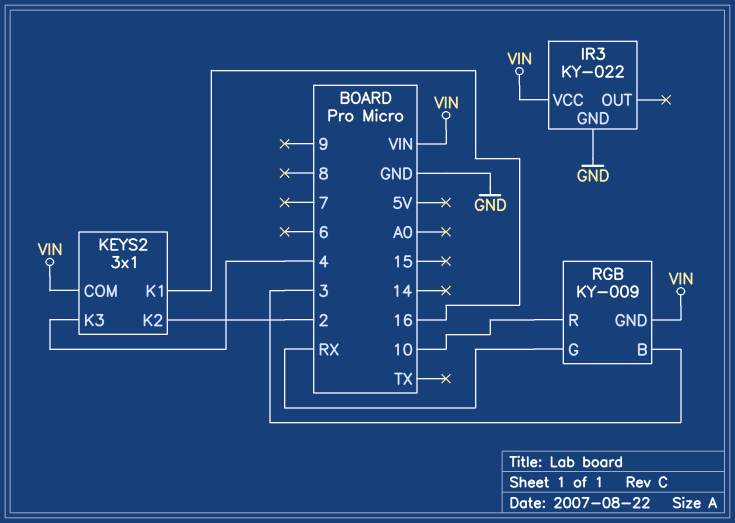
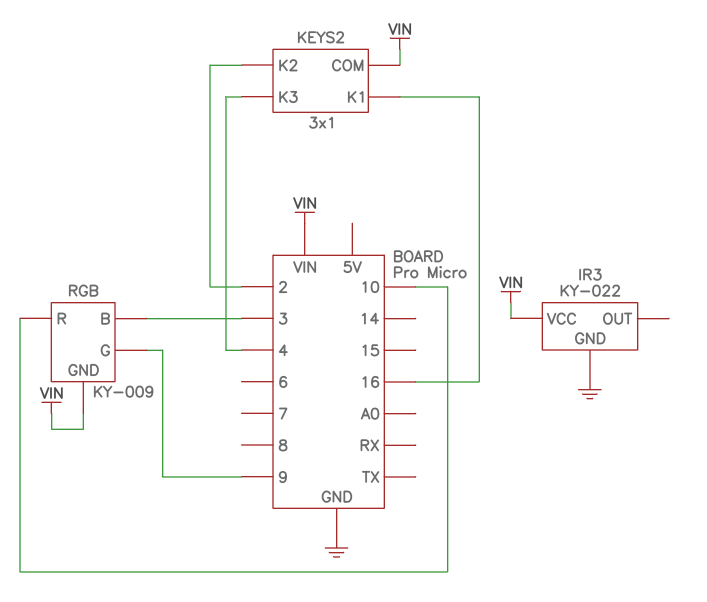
RGB pin G: RX -> 9

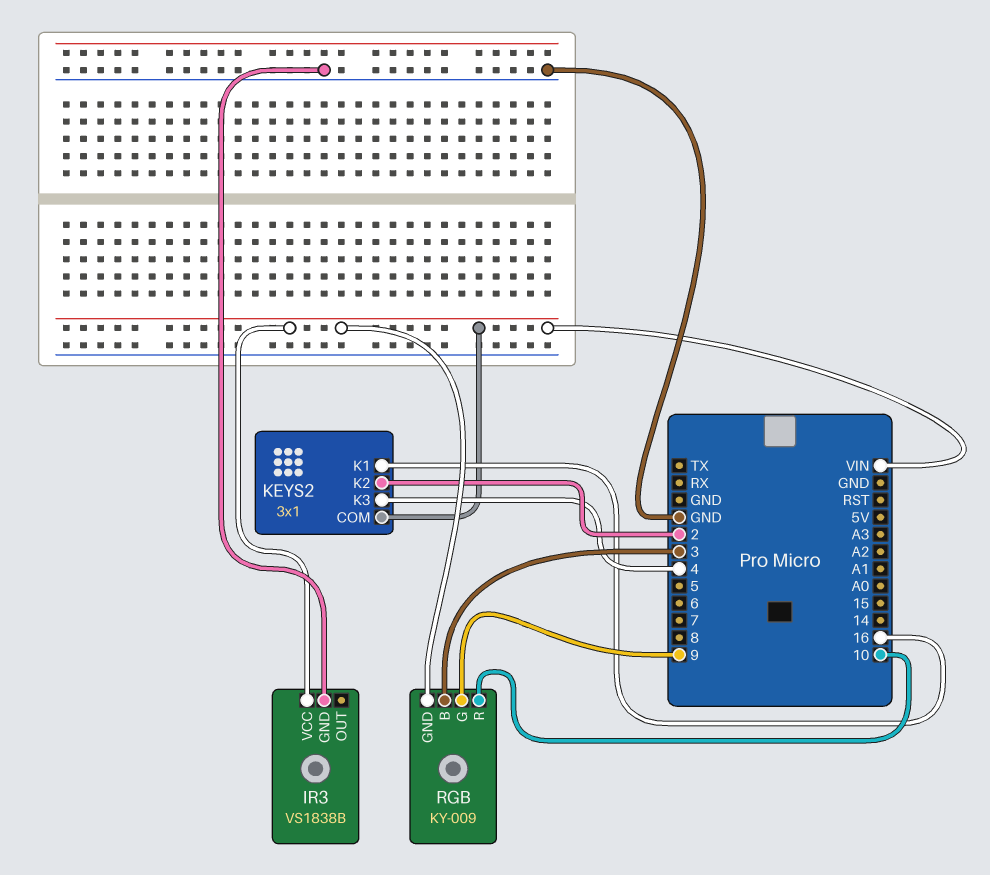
IR3: KY-022 -> VS1838B

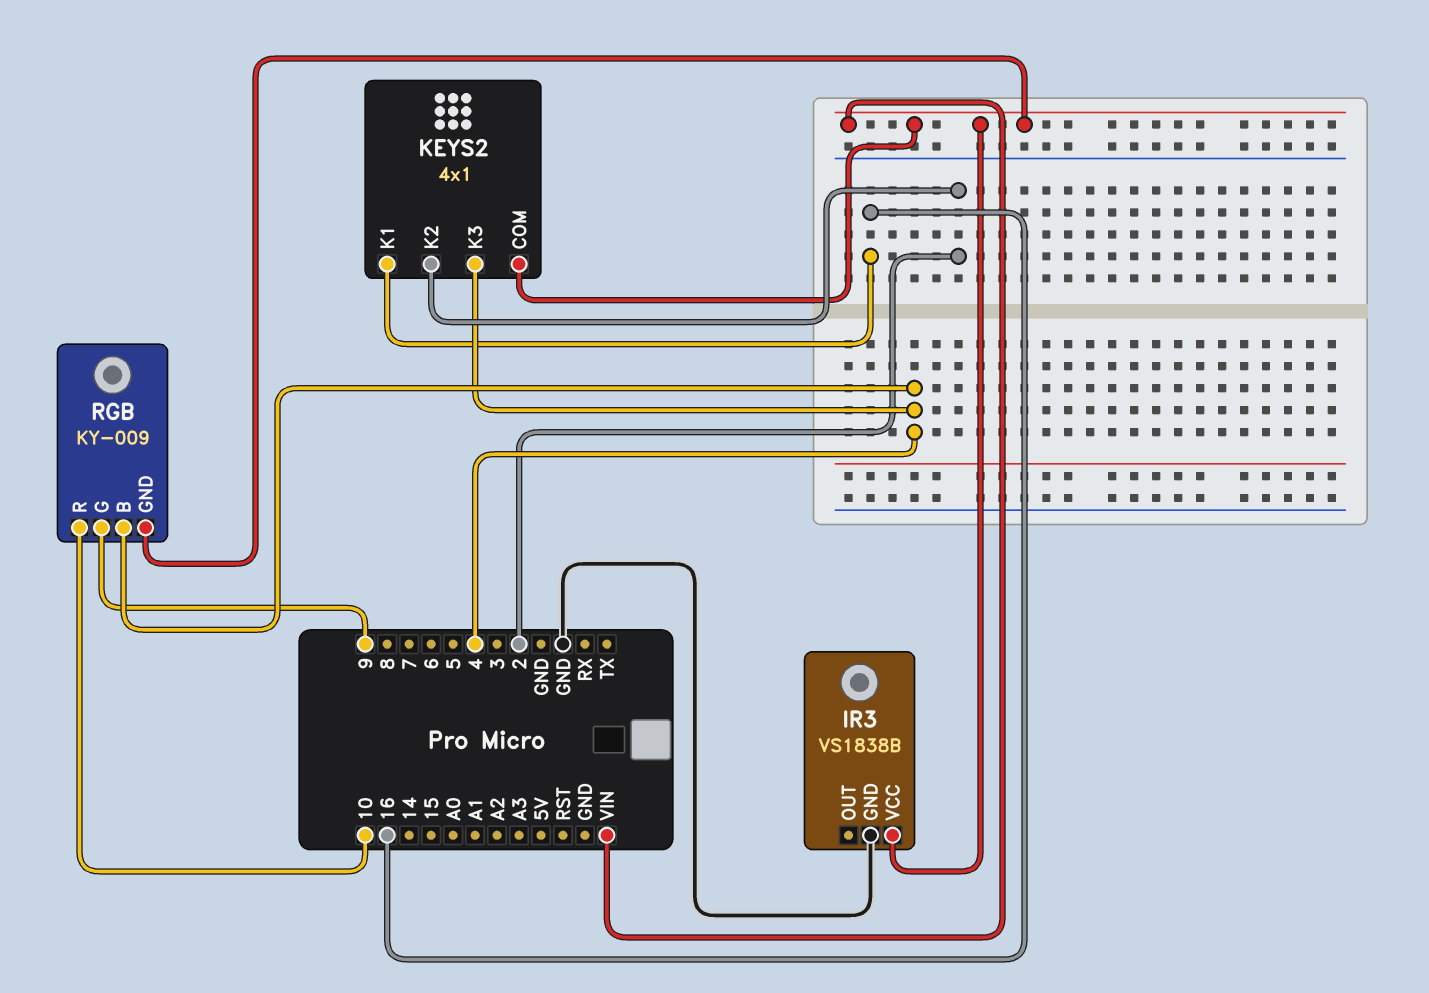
KEYS2: 3x1 -> 4x1
RGB pin B: 3 -> 4

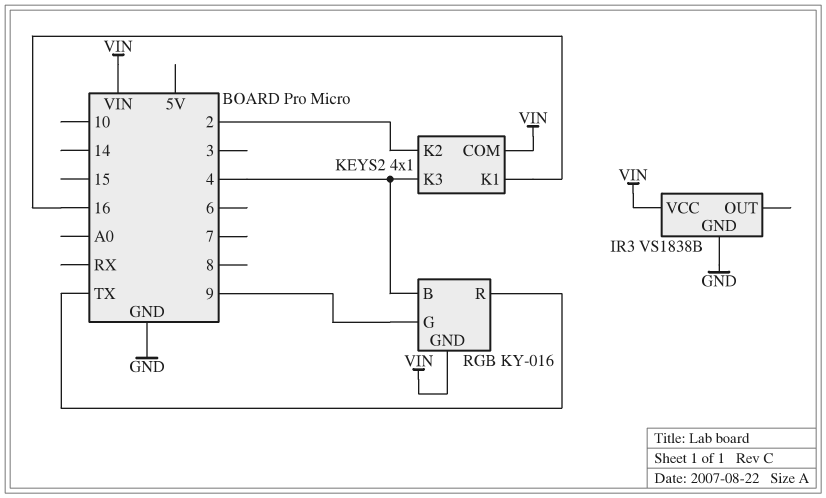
RGB: KY-009 -> KY-016
RGB pin R: 10 -> TX

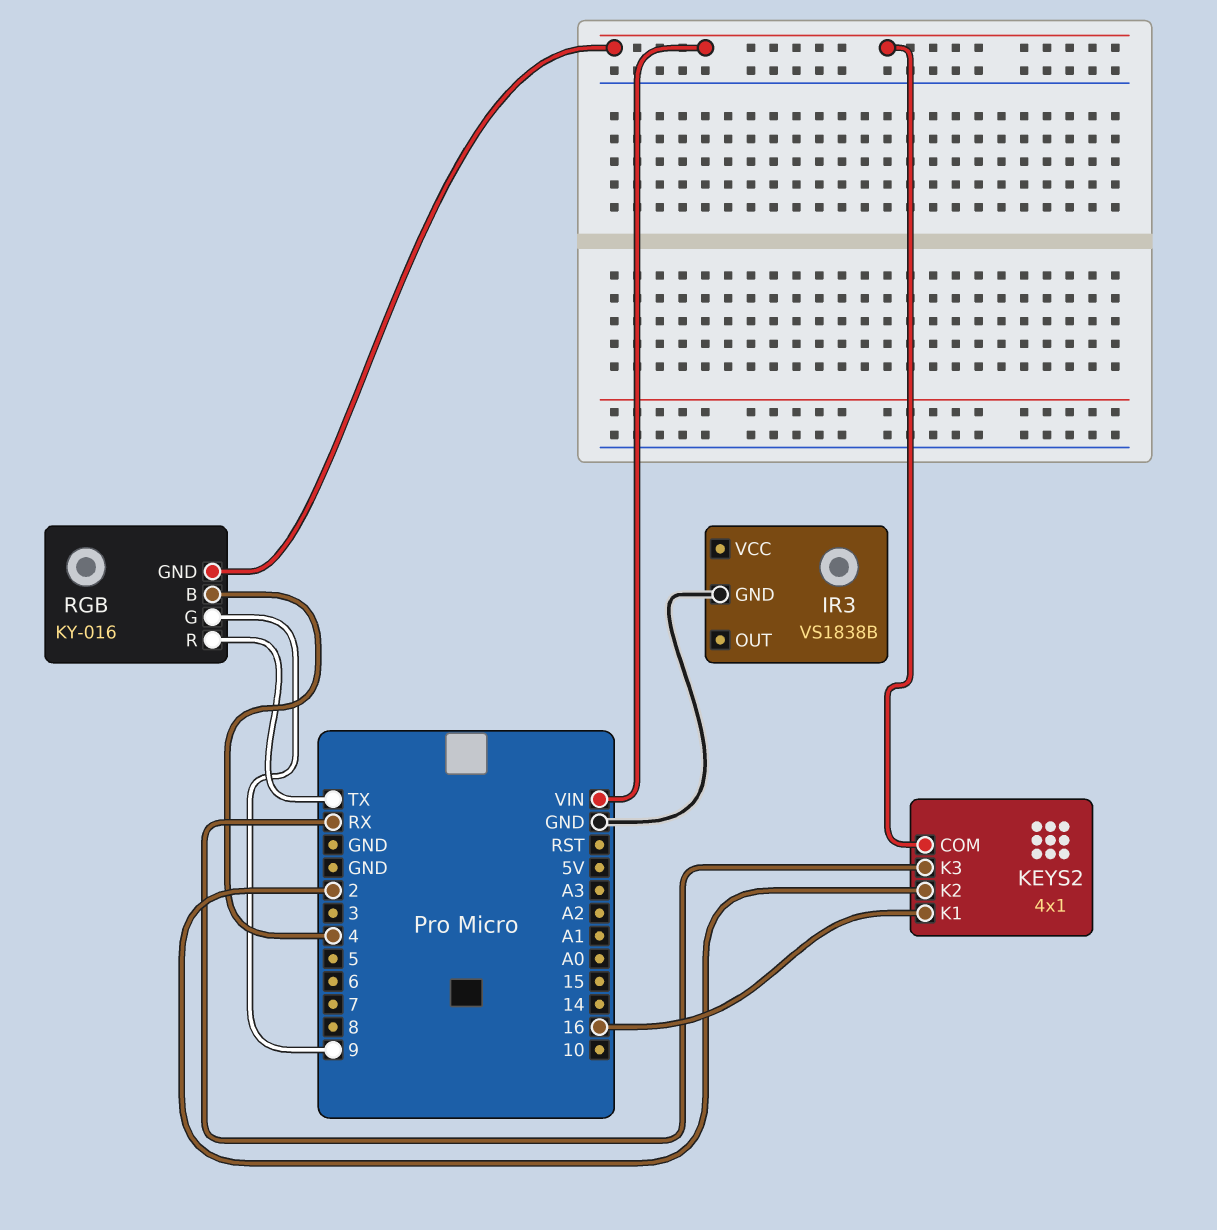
IR3 pin VCC: VIN -> none
KEYS2 pin K3: 4 -> RX

